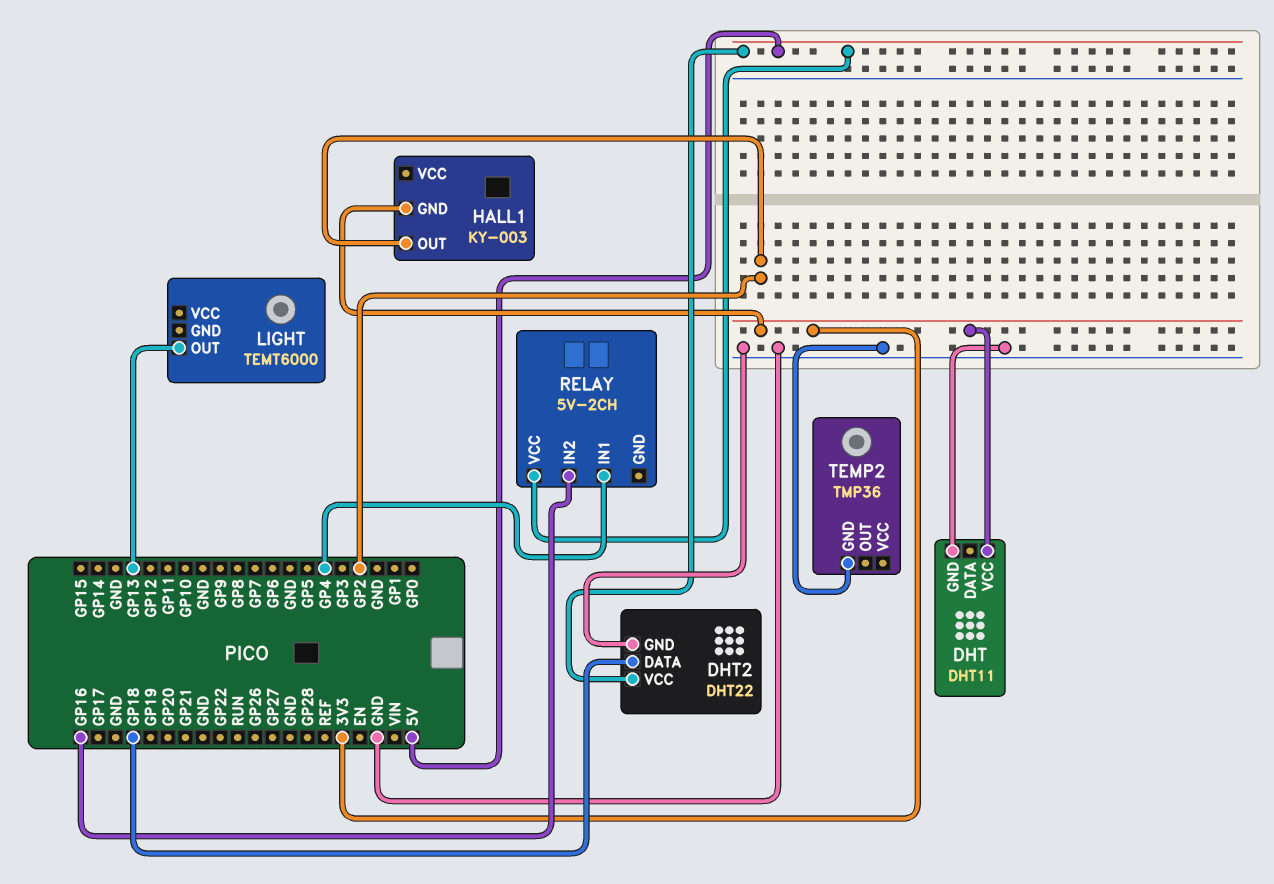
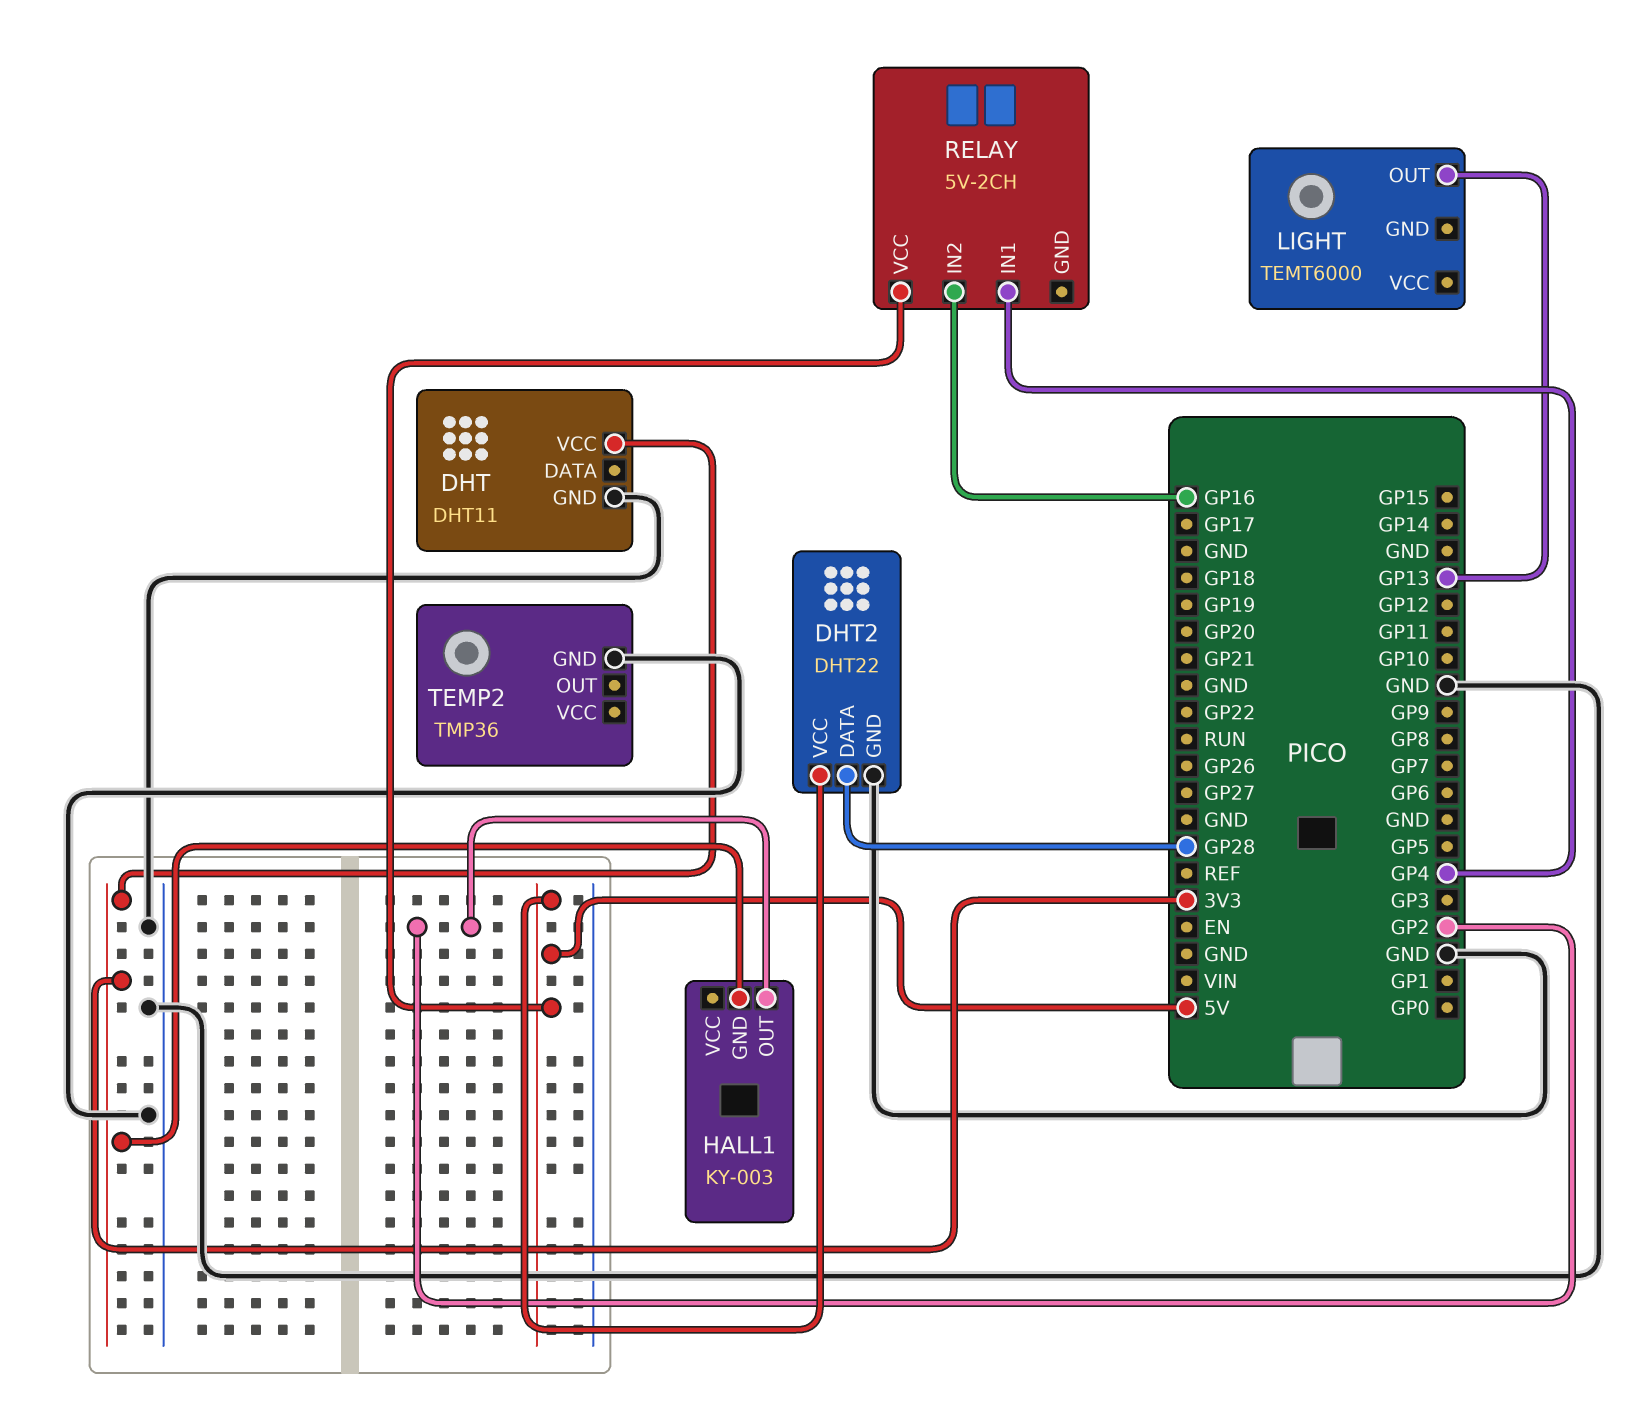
DHT2 pin DATA: GP18 -> GP28

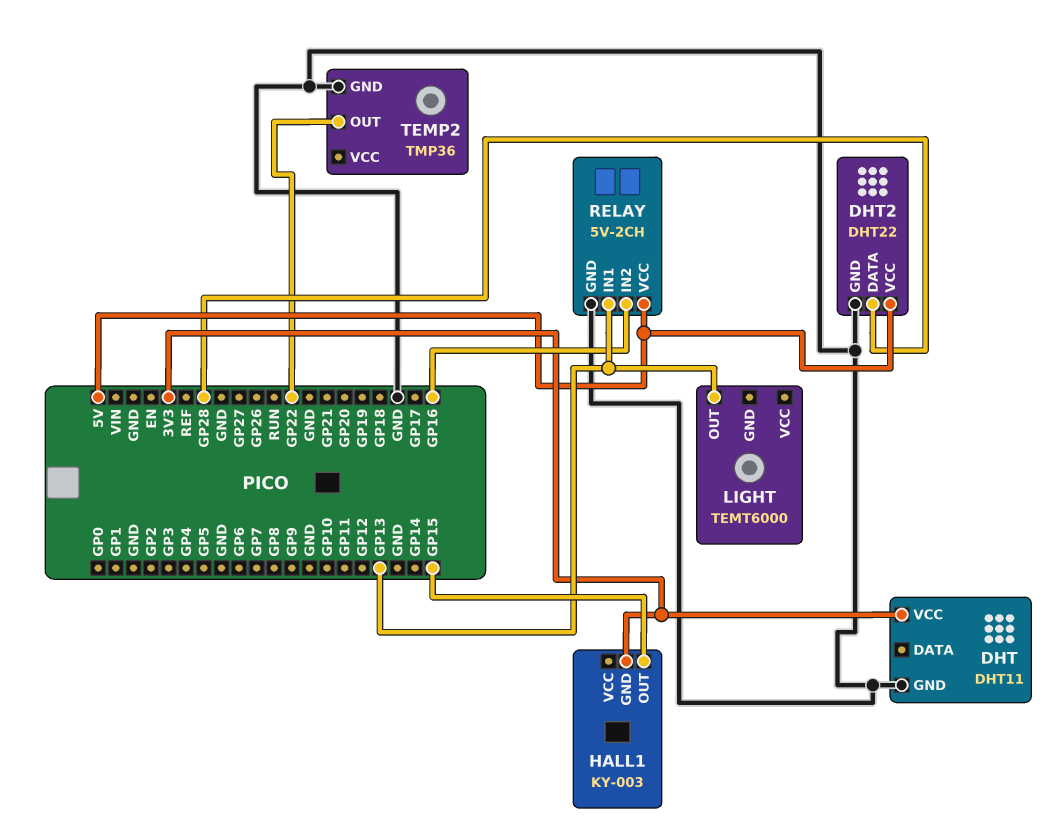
HALL1 pin OUT: GP2 -> GP15
RELAY pin GND: none -> GND
RELAY pin IN1: GP4 -> GP13
TEMP2 pin OUT: none -> GP22

